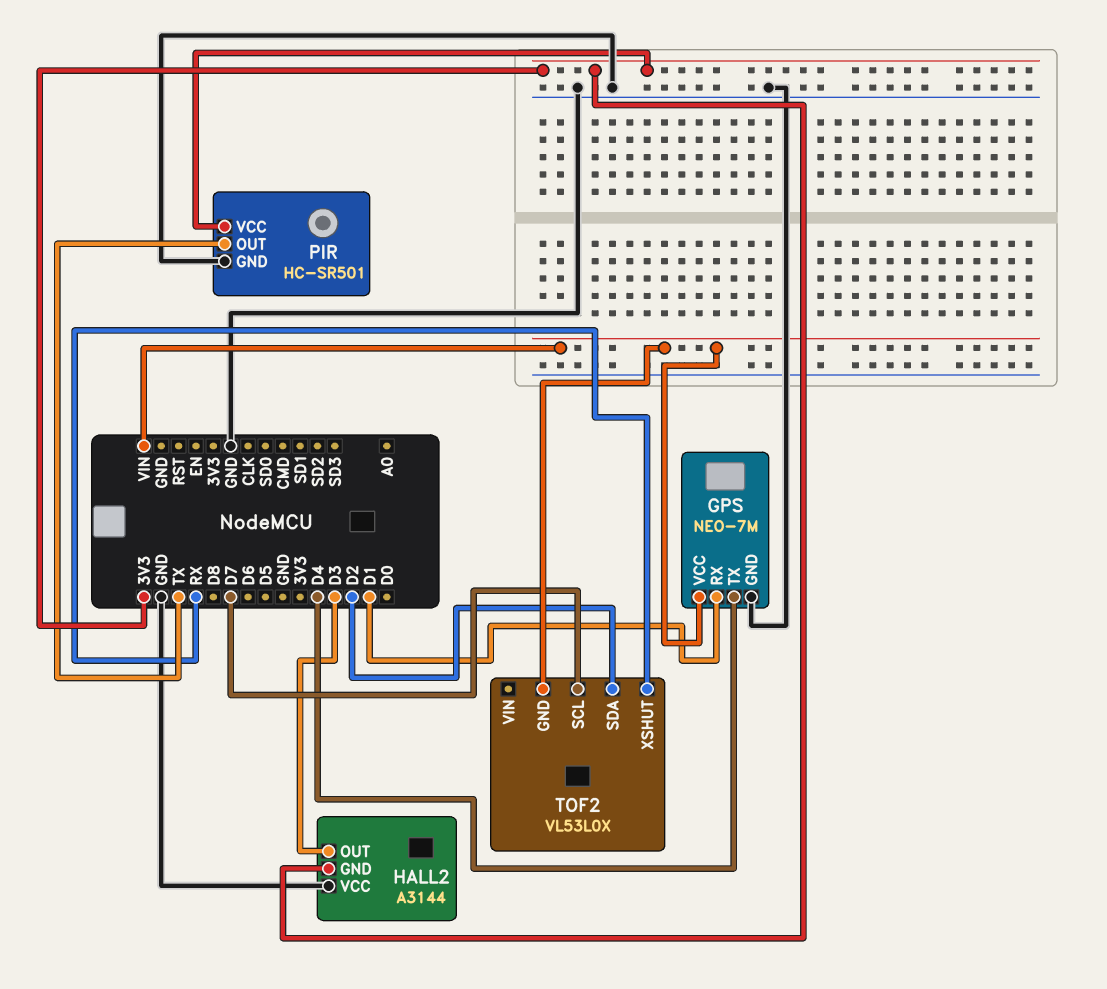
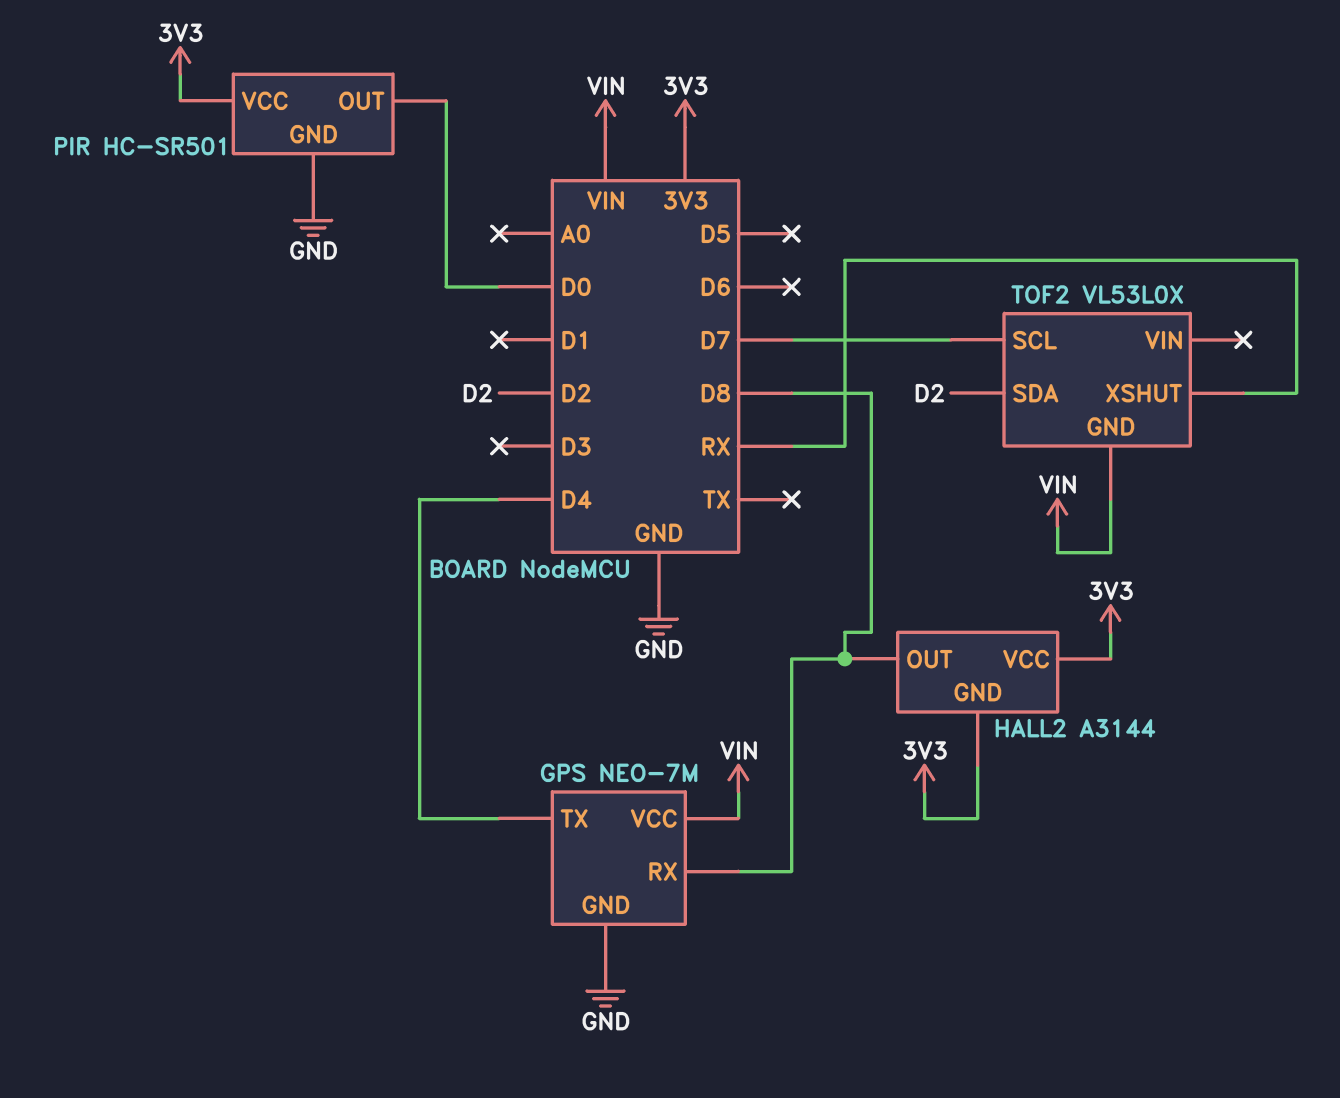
GPS pin RX: D1 -> D8
HALL2 pin OUT: D3 -> D8
HALL2 pin VCC: GND -> 3V3
PIR pin OUT: TX -> D0

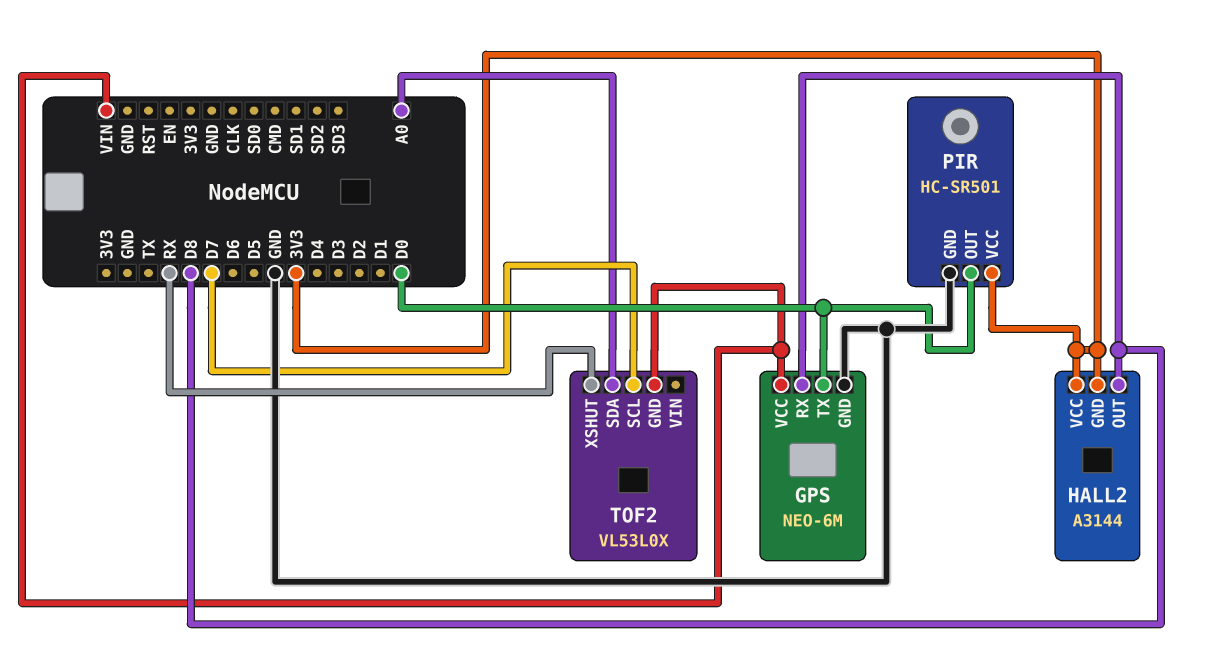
GPS: NEO-7M -> NEO-6M
GPS pin TX: D4 -> D0
TOF2 pin SDA: D2 -> A0

